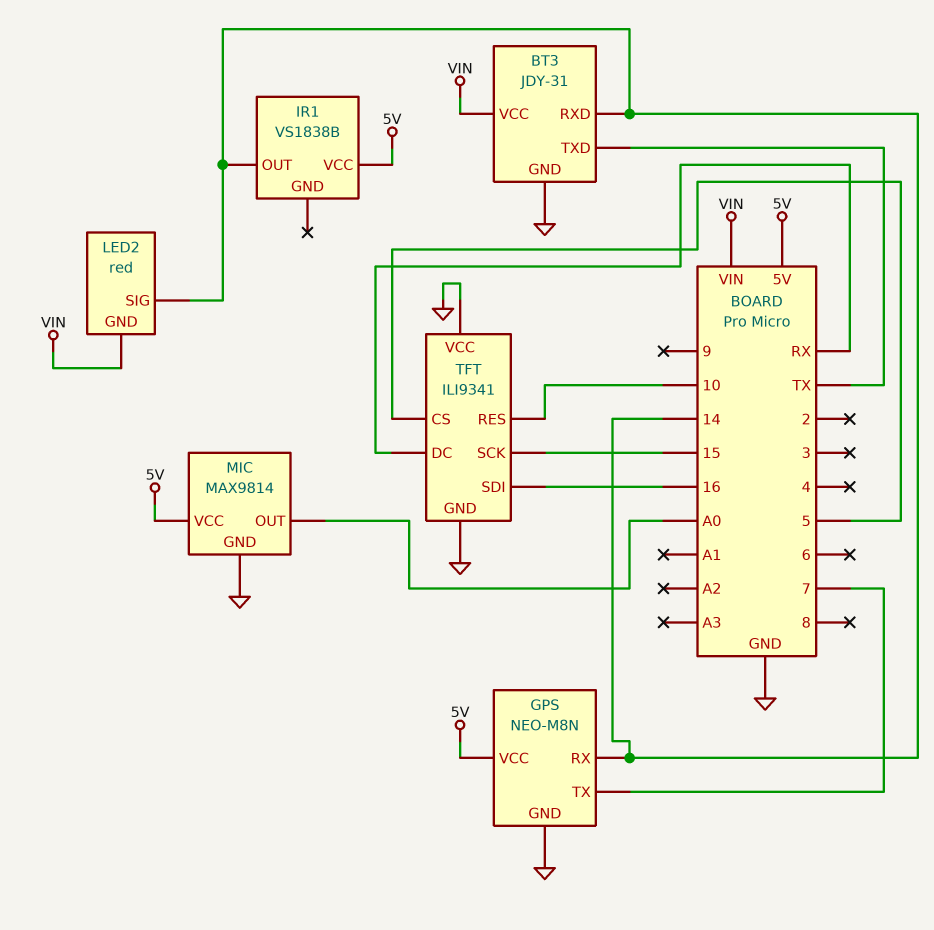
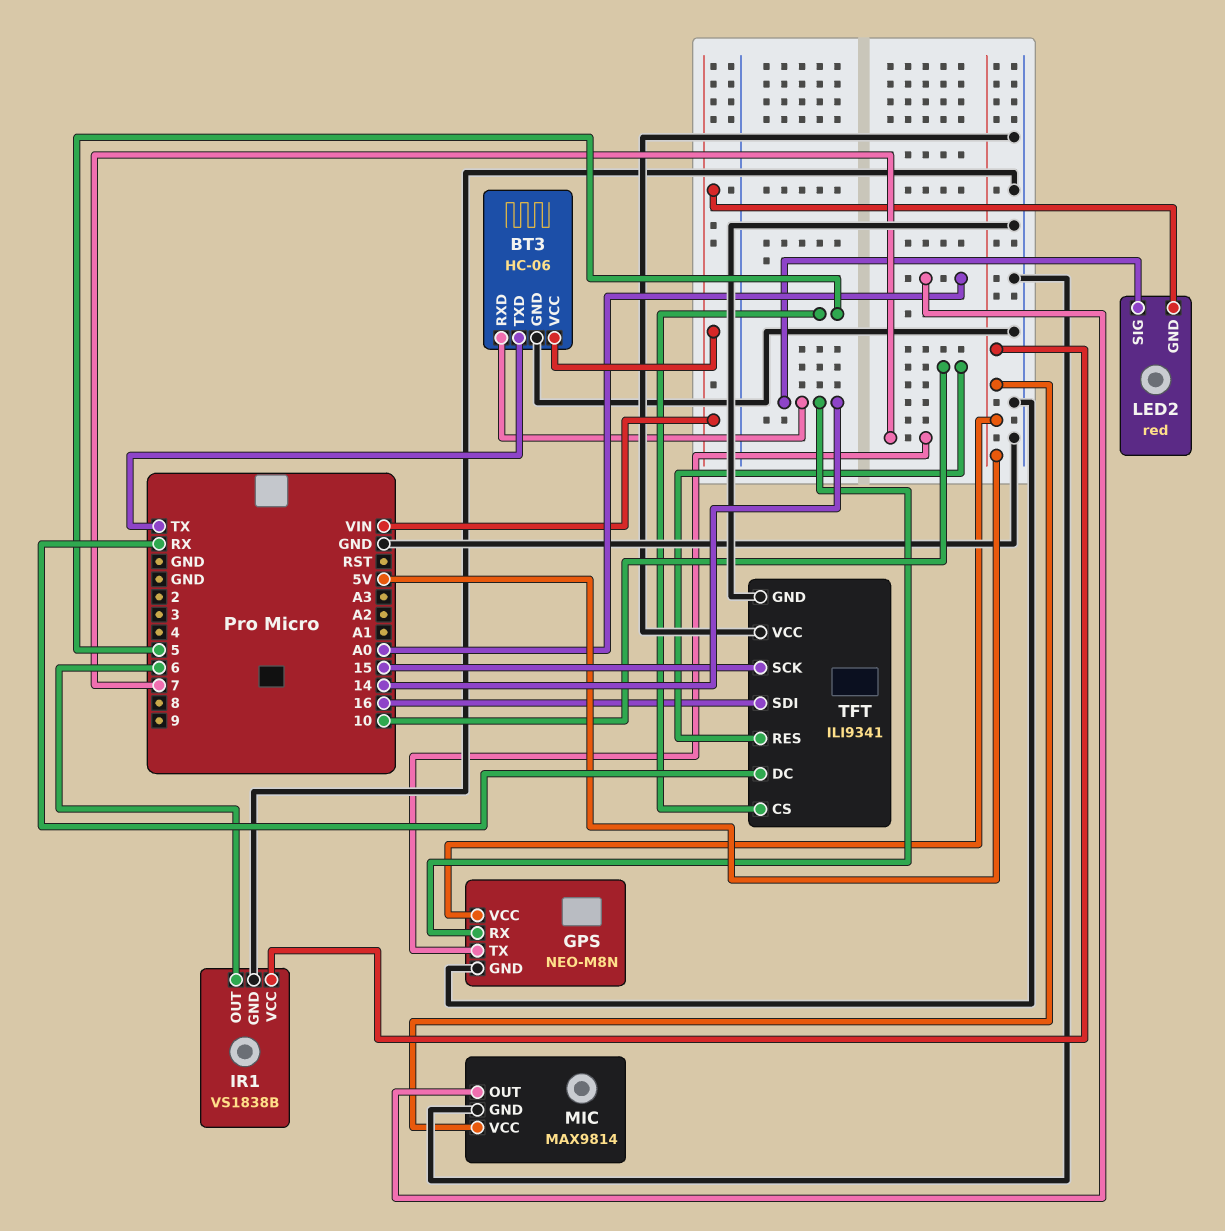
BT3: JDY-31 -> HC-06
IR1 pin GND: none -> GND
IR1 pin OUT: 14 -> 6

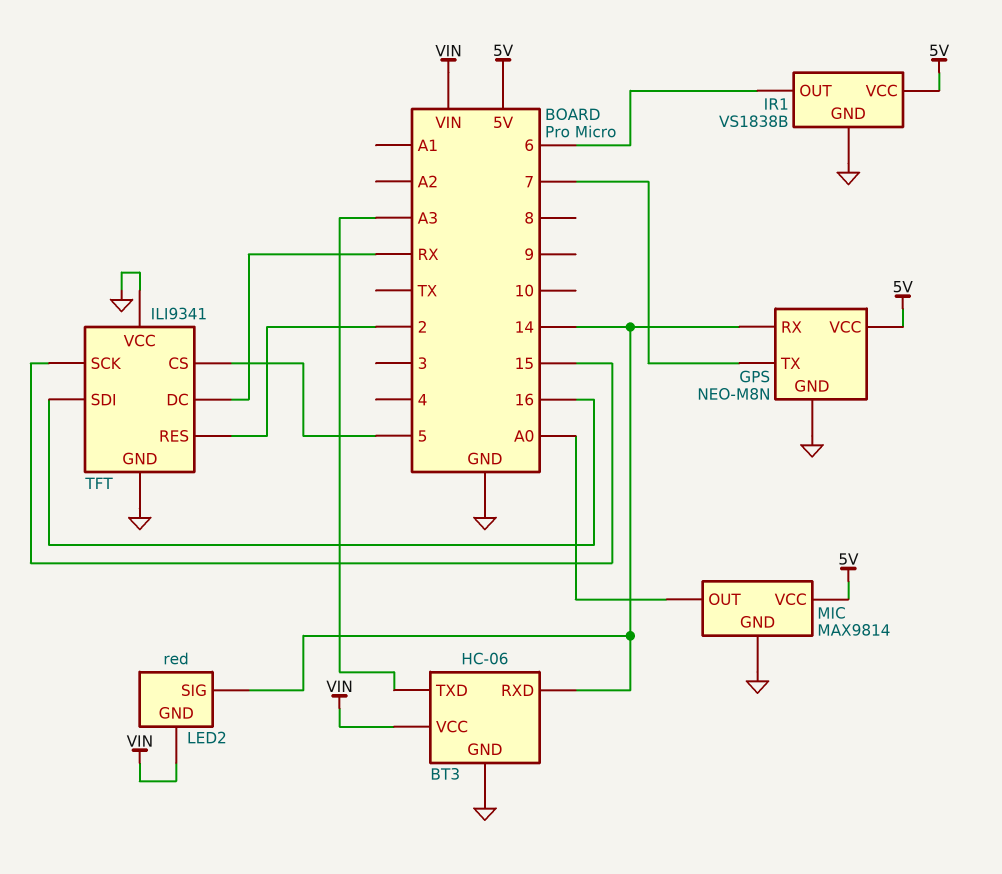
BT3 pin TXD: TX -> A3
TFT pin RES: 10 -> 2

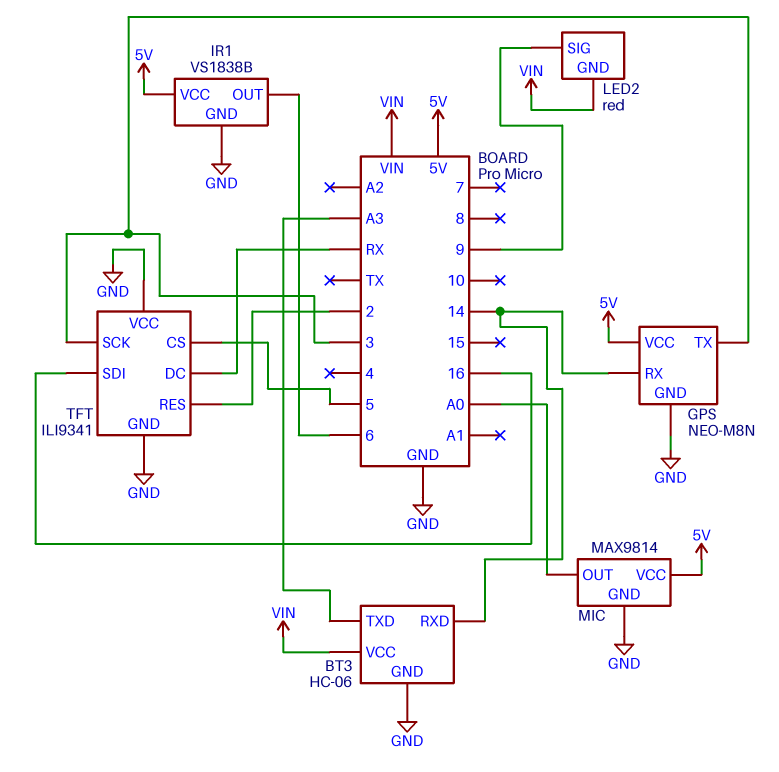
GPS pin TX: 7 -> 3
LED2 pin SIG: 14 -> 9
TFT pin SCK: 15 -> 3

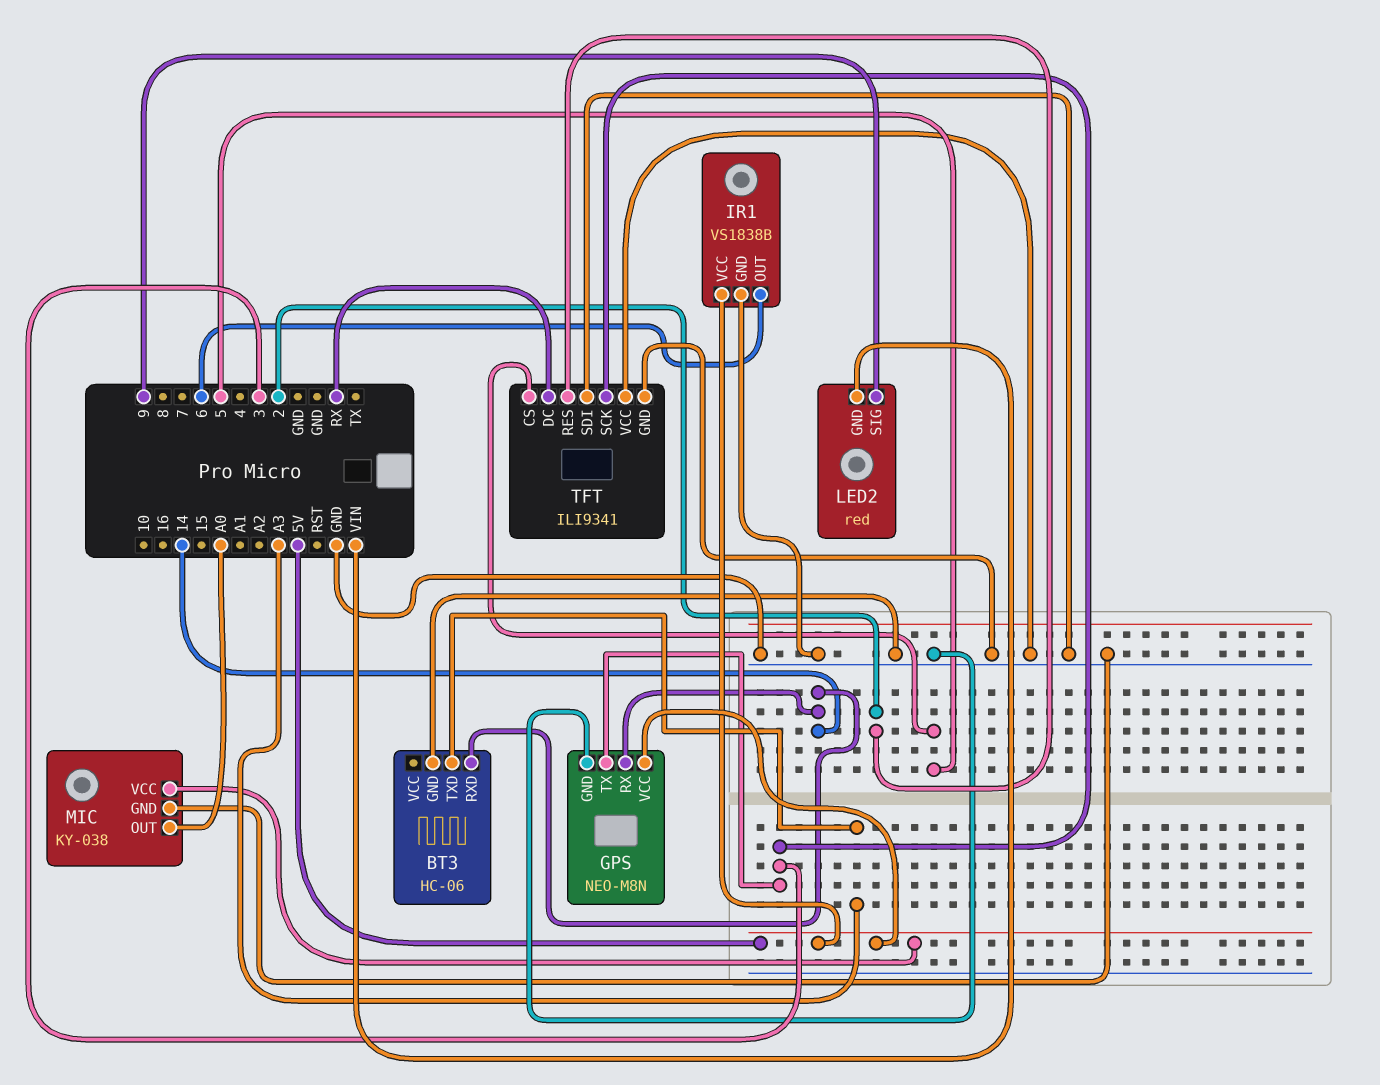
BT3 pin VCC: VIN -> none
MIC: MAX9814 -> KY-038
TFT pin SDI: 16 -> GND

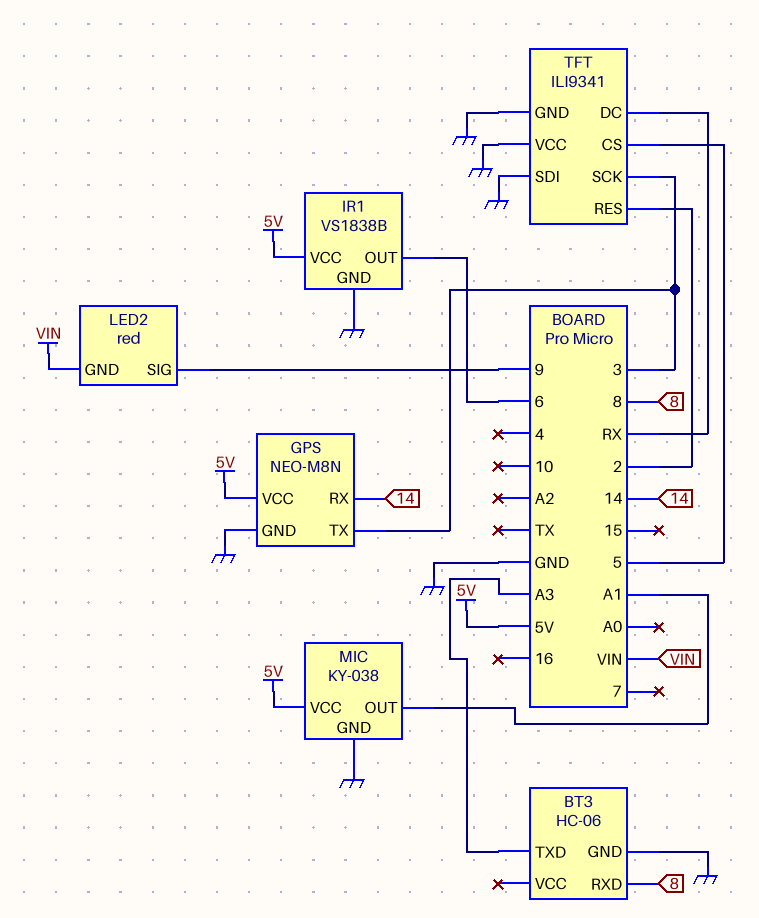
BT3 pin RXD: 14 -> 8
MIC pin OUT: A0 -> A1

